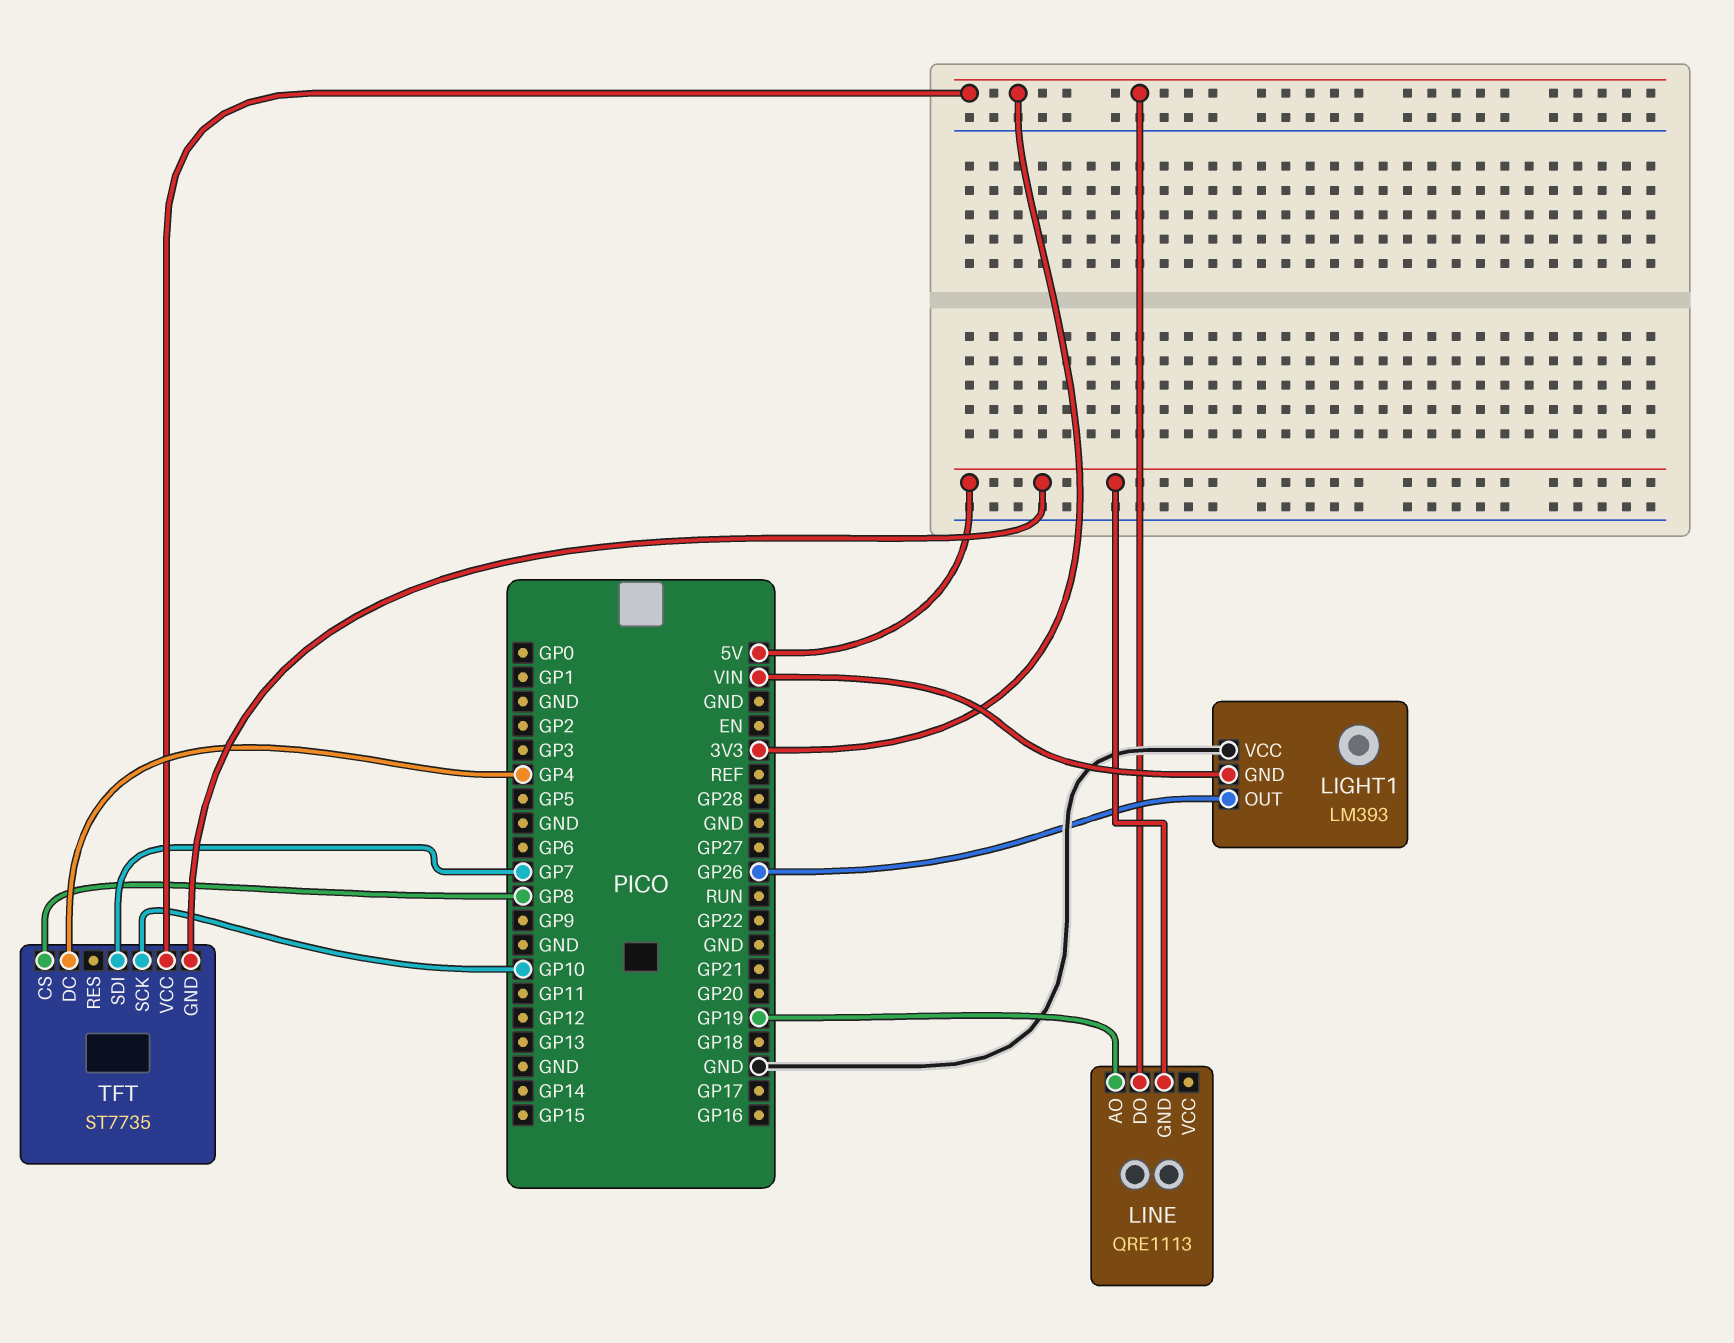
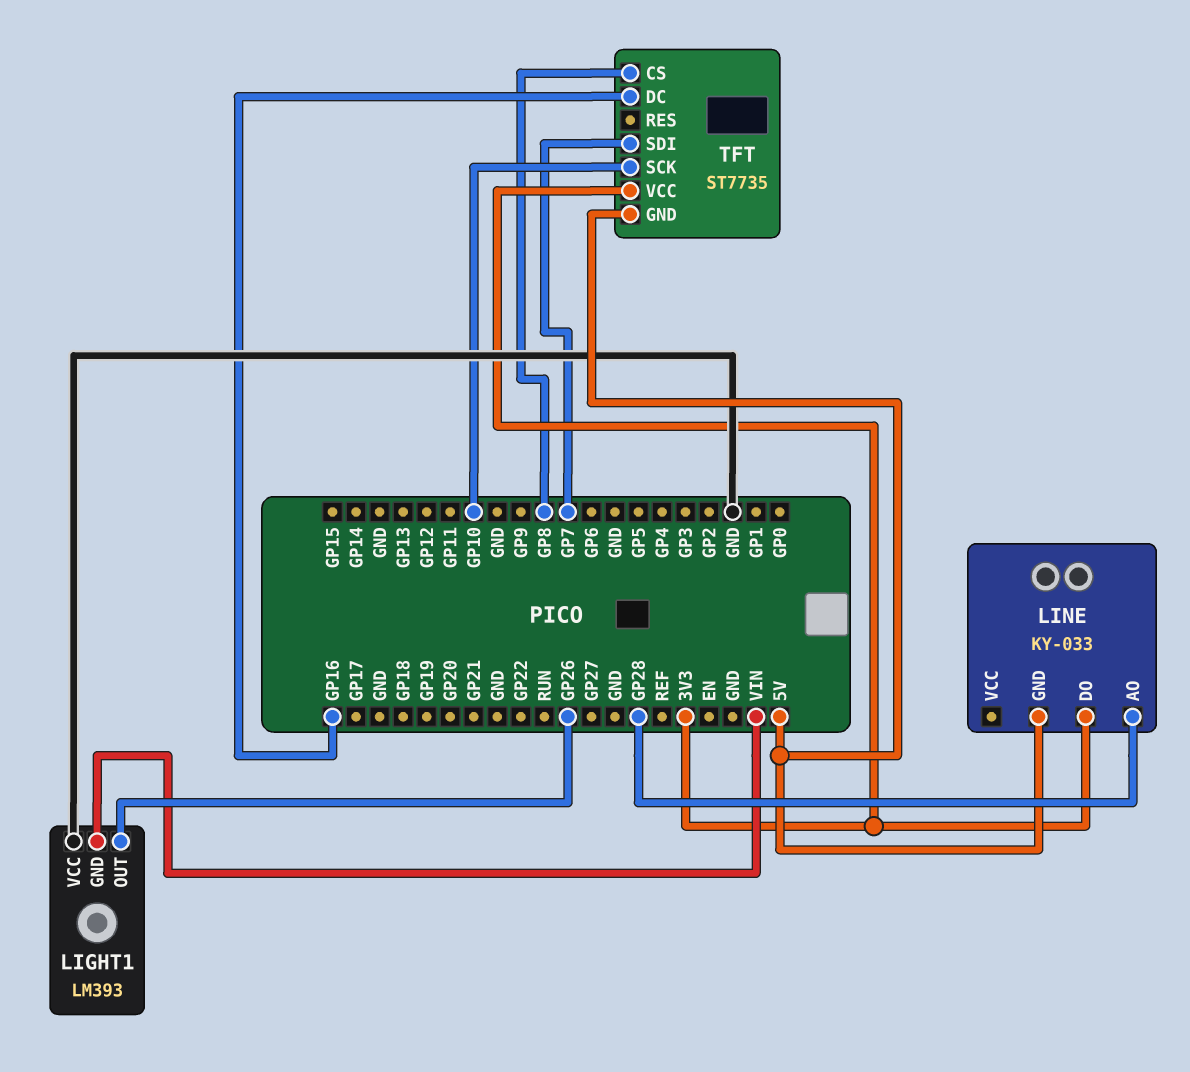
LINE: QRE1113 -> KY-033
LINE pin AO: GP19 -> GP28
TFT pin DC: GP4 -> GP16

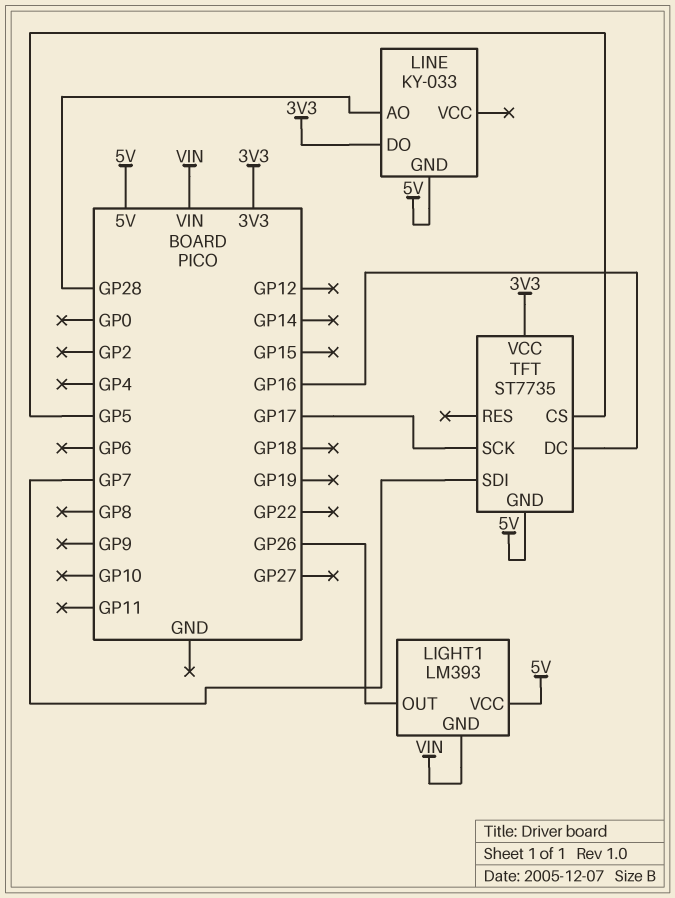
LIGHT1 pin VCC: GND -> 5V
TFT pin CS: GP8 -> GP5
TFT pin SCK: GP10 -> GP17

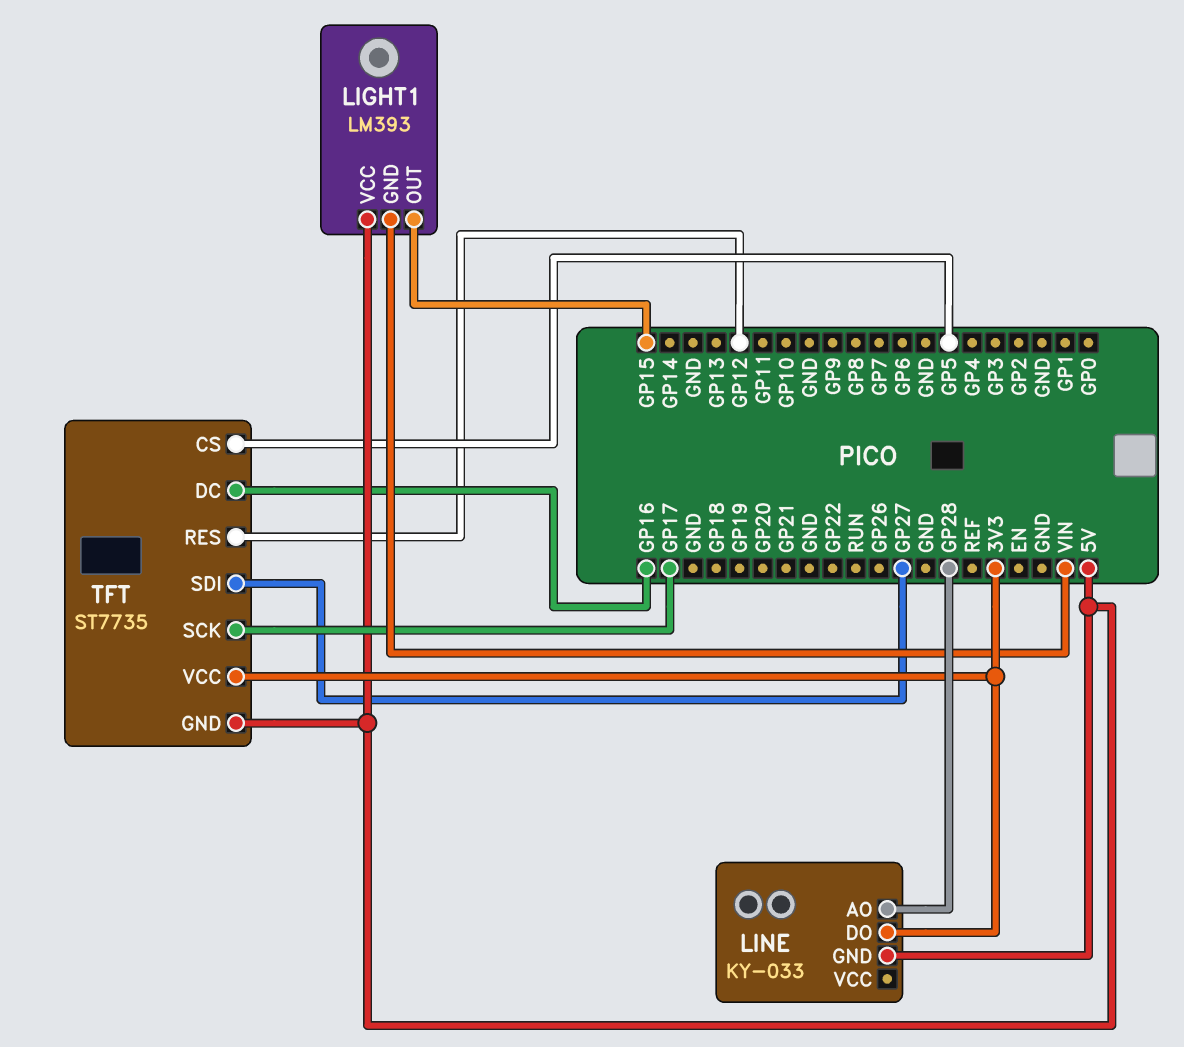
LIGHT1 pin OUT: GP26 -> GP15
TFT pin RES: none -> GP12
TFT pin SDI: GP7 -> GP27

